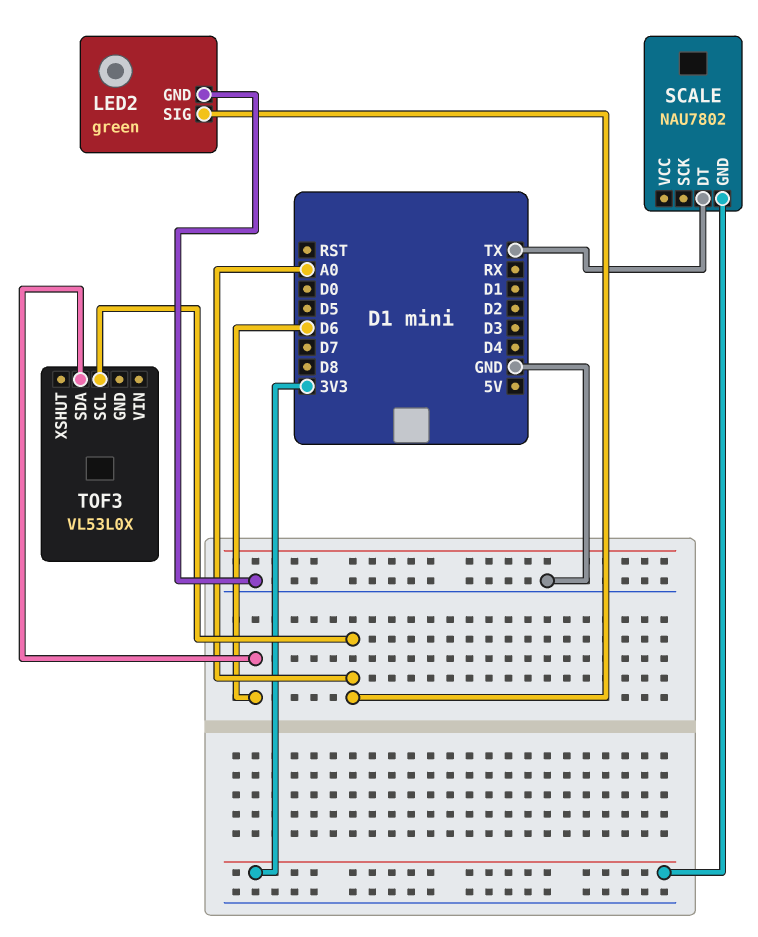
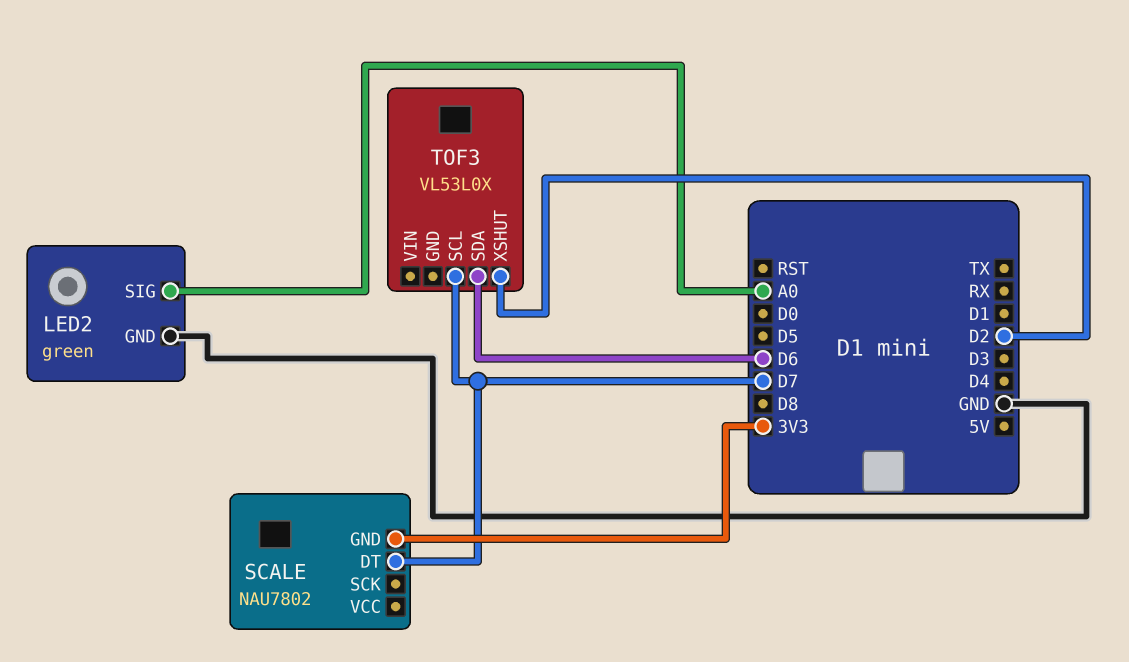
SCALE pin DT: TX -> D7
TOF3 pin SCL: A0 -> D7
TOF3 pin XSHUT: none -> D2

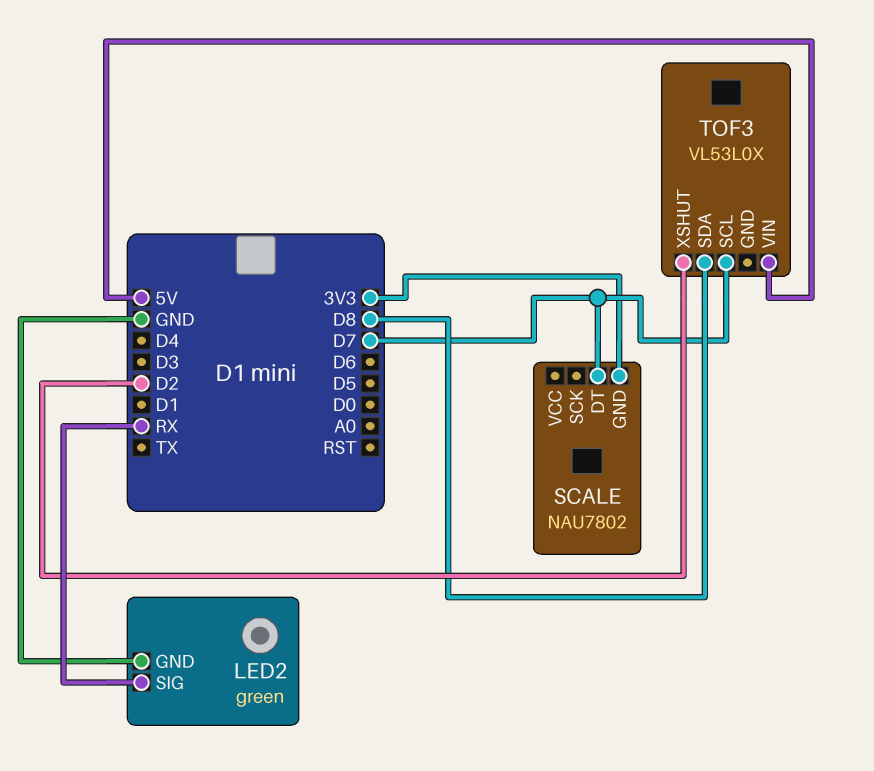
LED2 pin SIG: A0 -> RX
TOF3 pin SDA: D6 -> D8
TOF3 pin VIN: none -> 5V

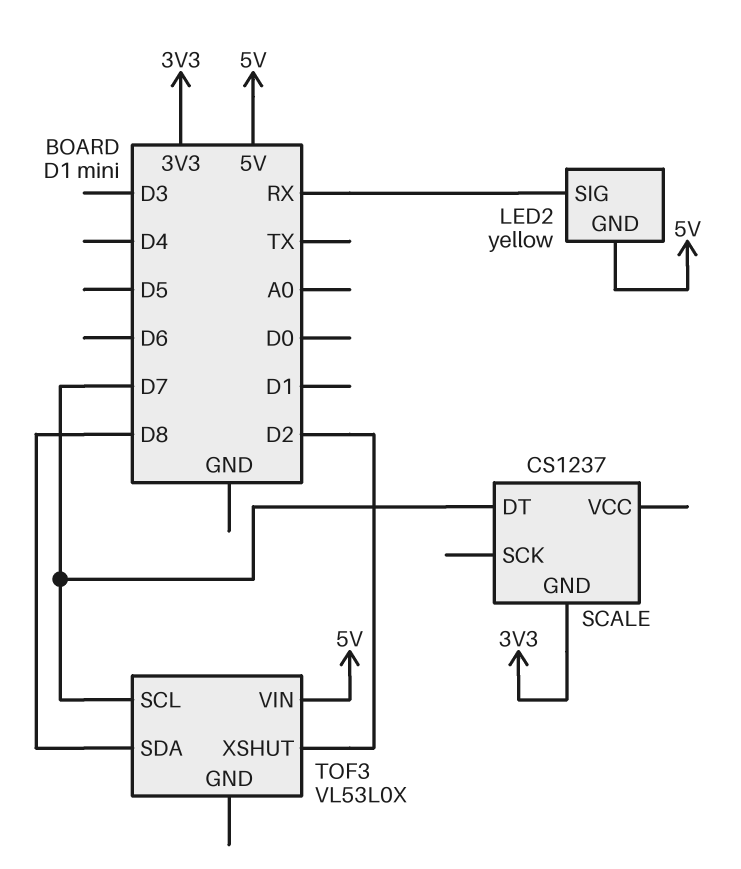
LED2: green -> yellow
LED2 pin GND: GND -> 5V
SCALE: NAU7802 -> CS1237

